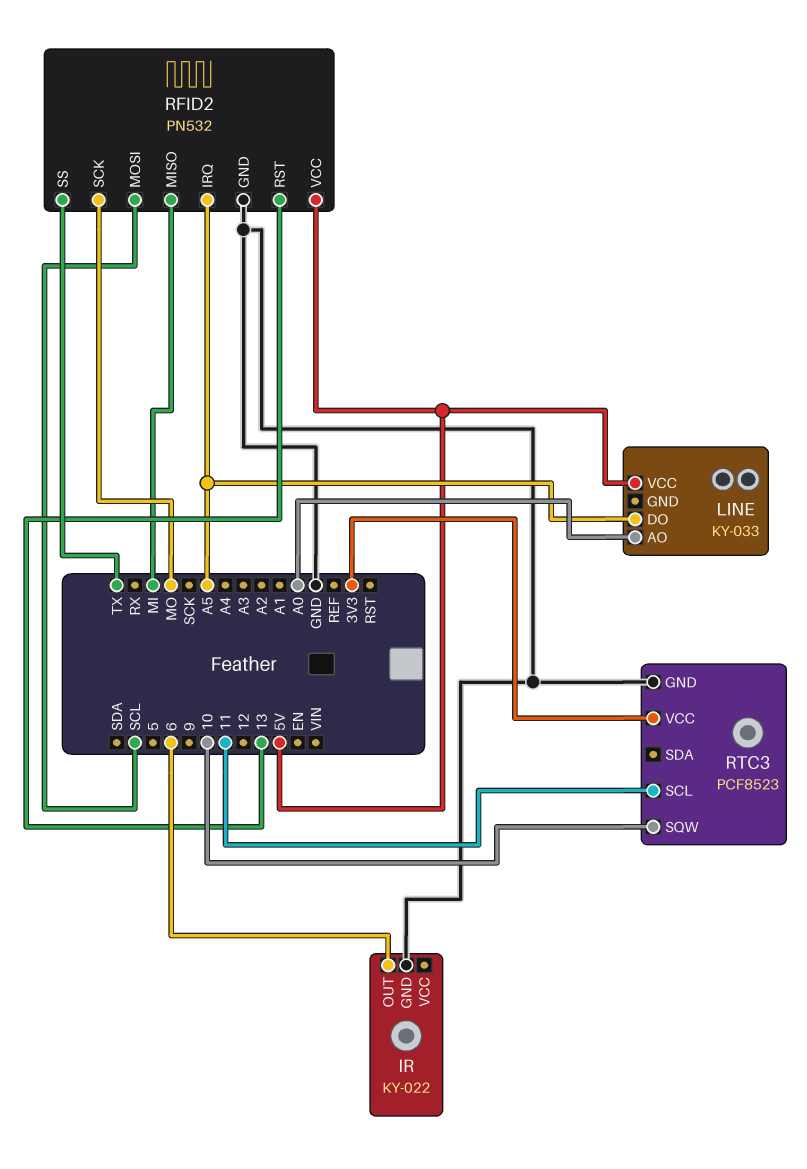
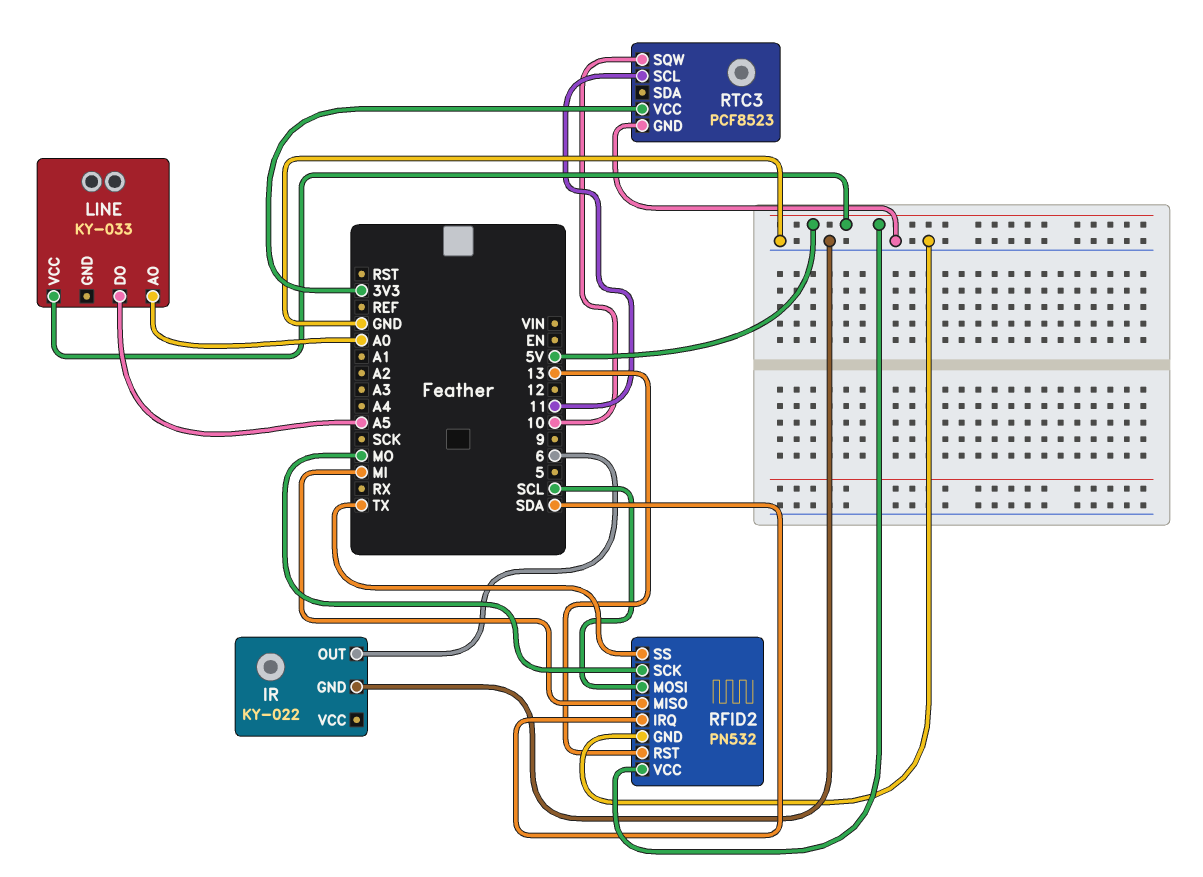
RFID2 pin IRQ: A5 -> SDA

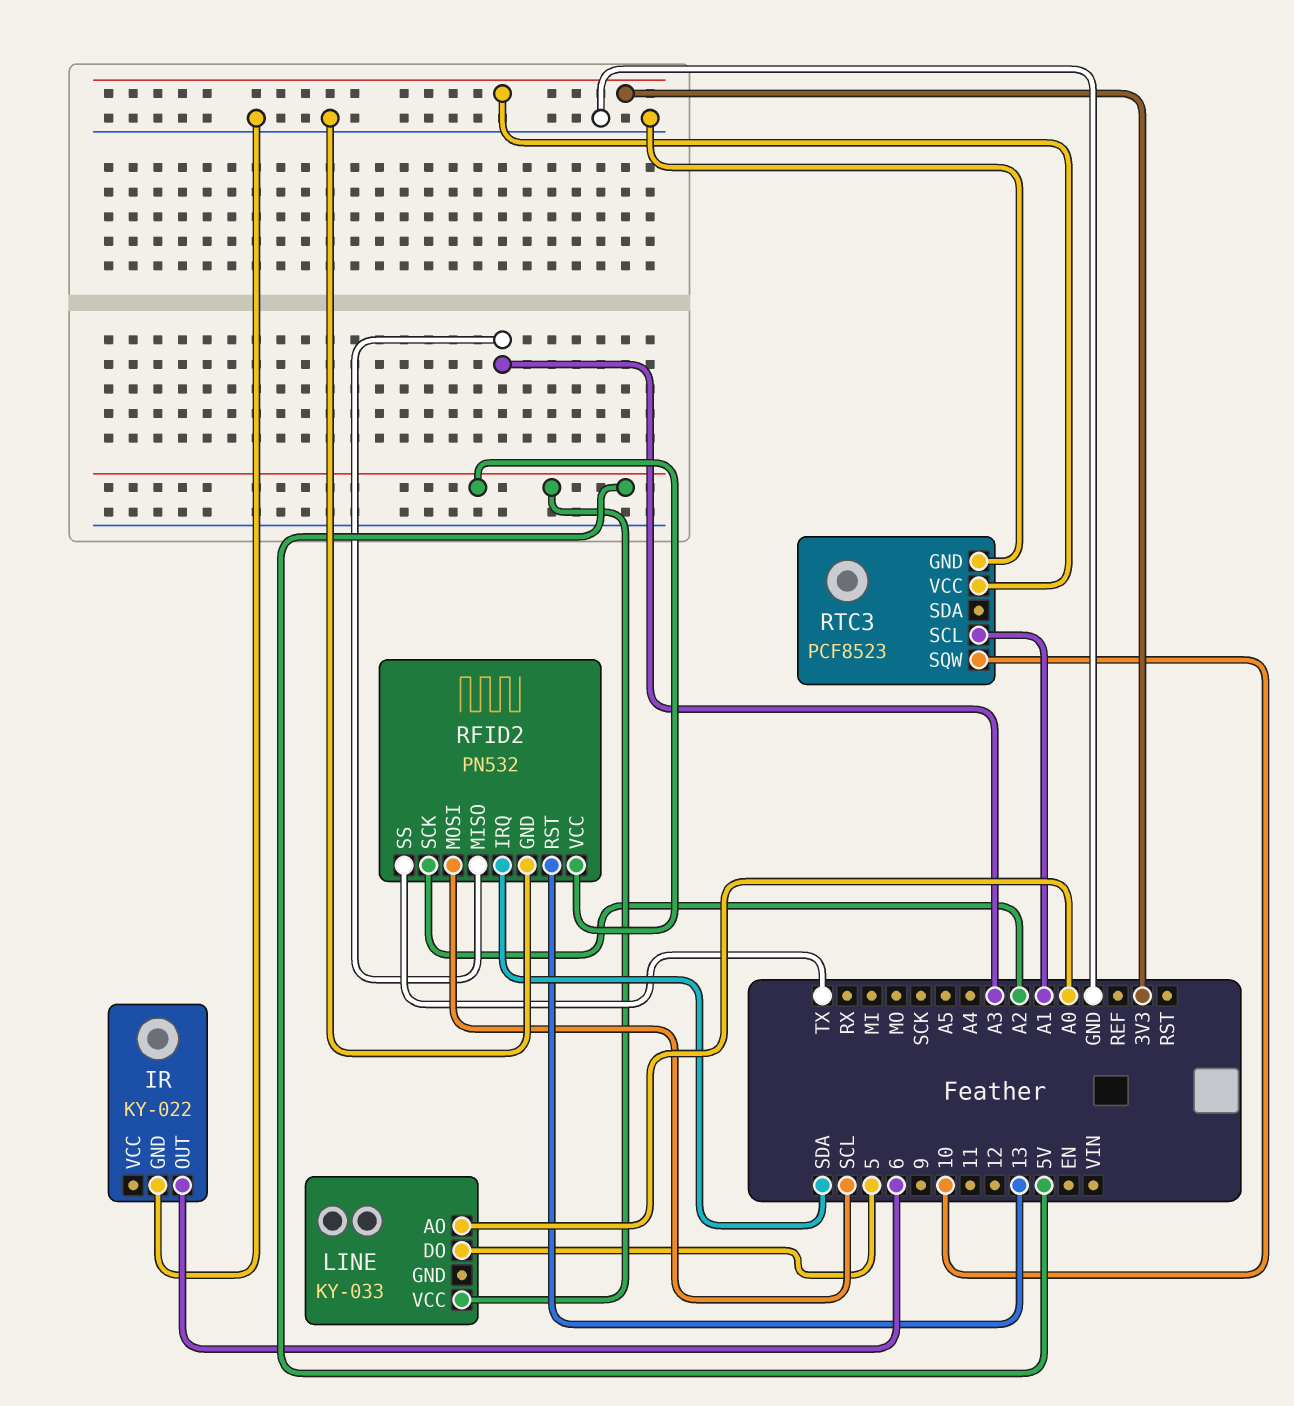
LINE pin DO: A5 -> 5
RFID2 pin MISO: MI -> A3
RFID2 pin SCK: MO -> A2
RTC3 pin SCL: 11 -> A1

